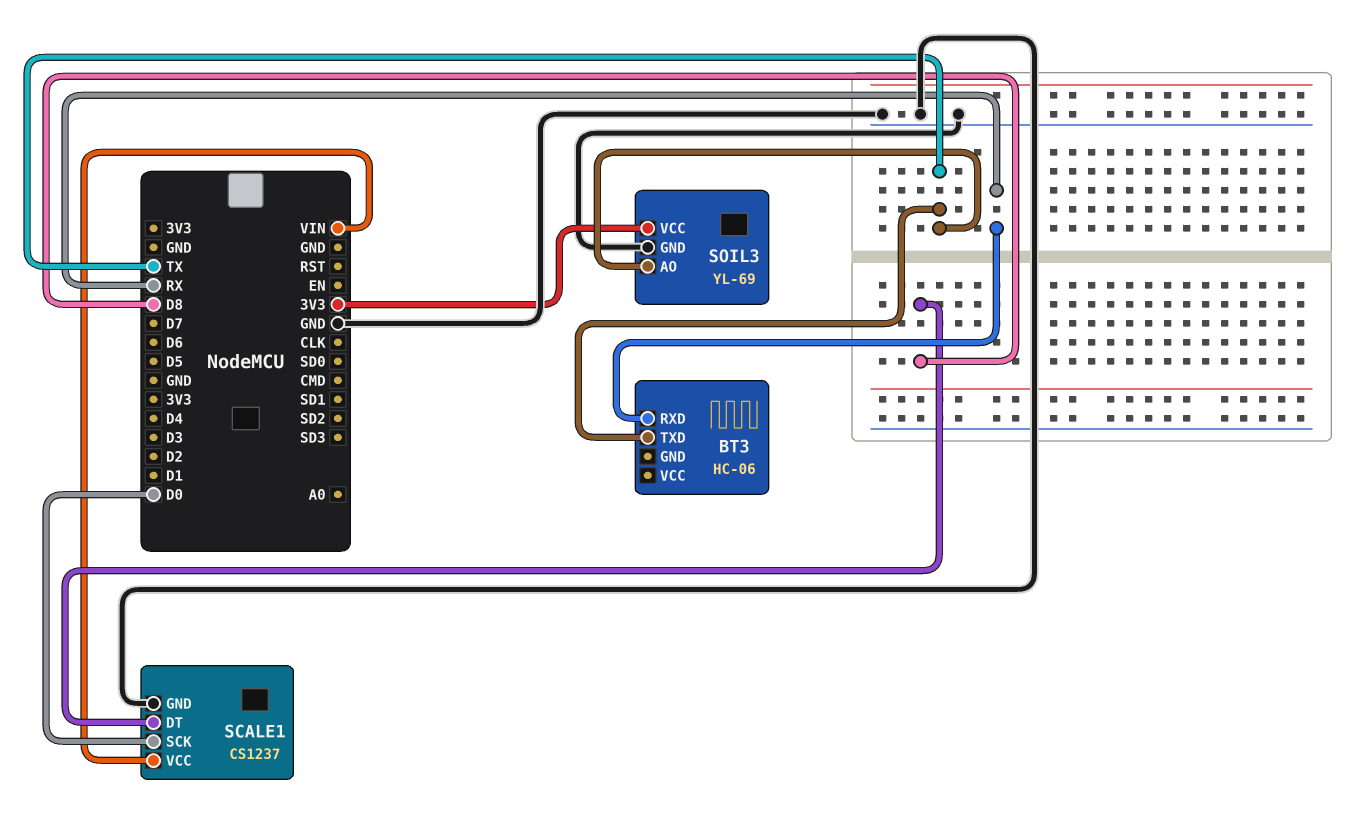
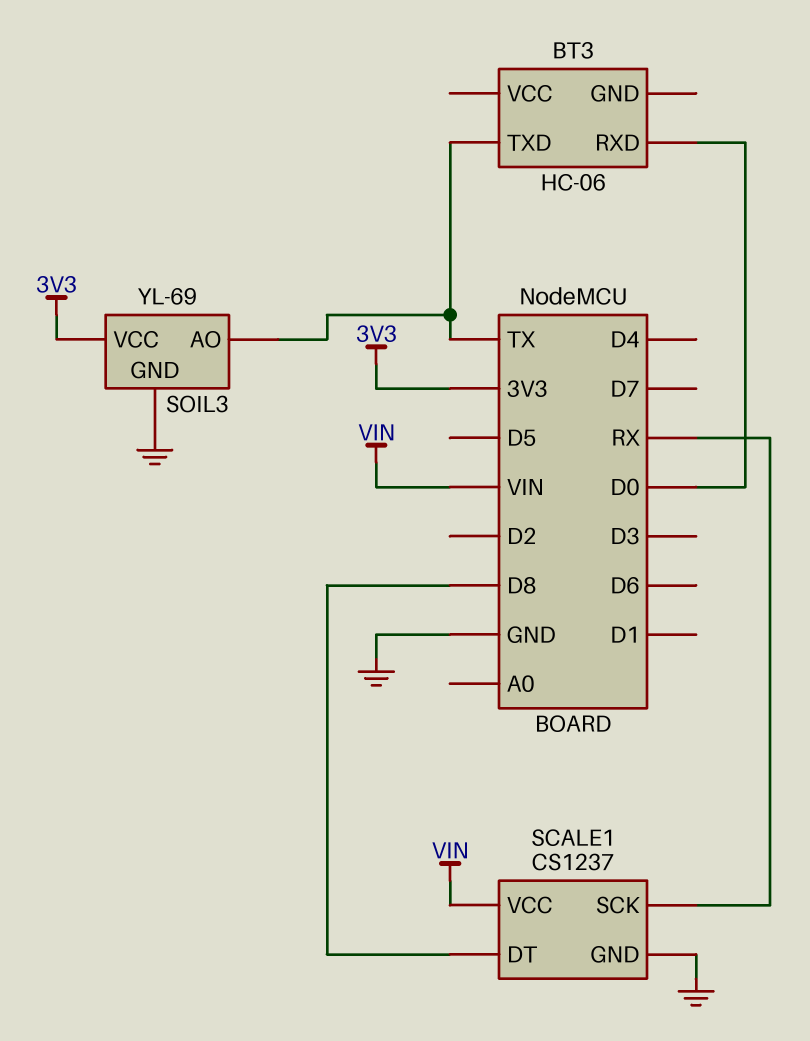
BT3 pin RXD: RX -> D0
SCALE1 pin SCK: D0 -> RX

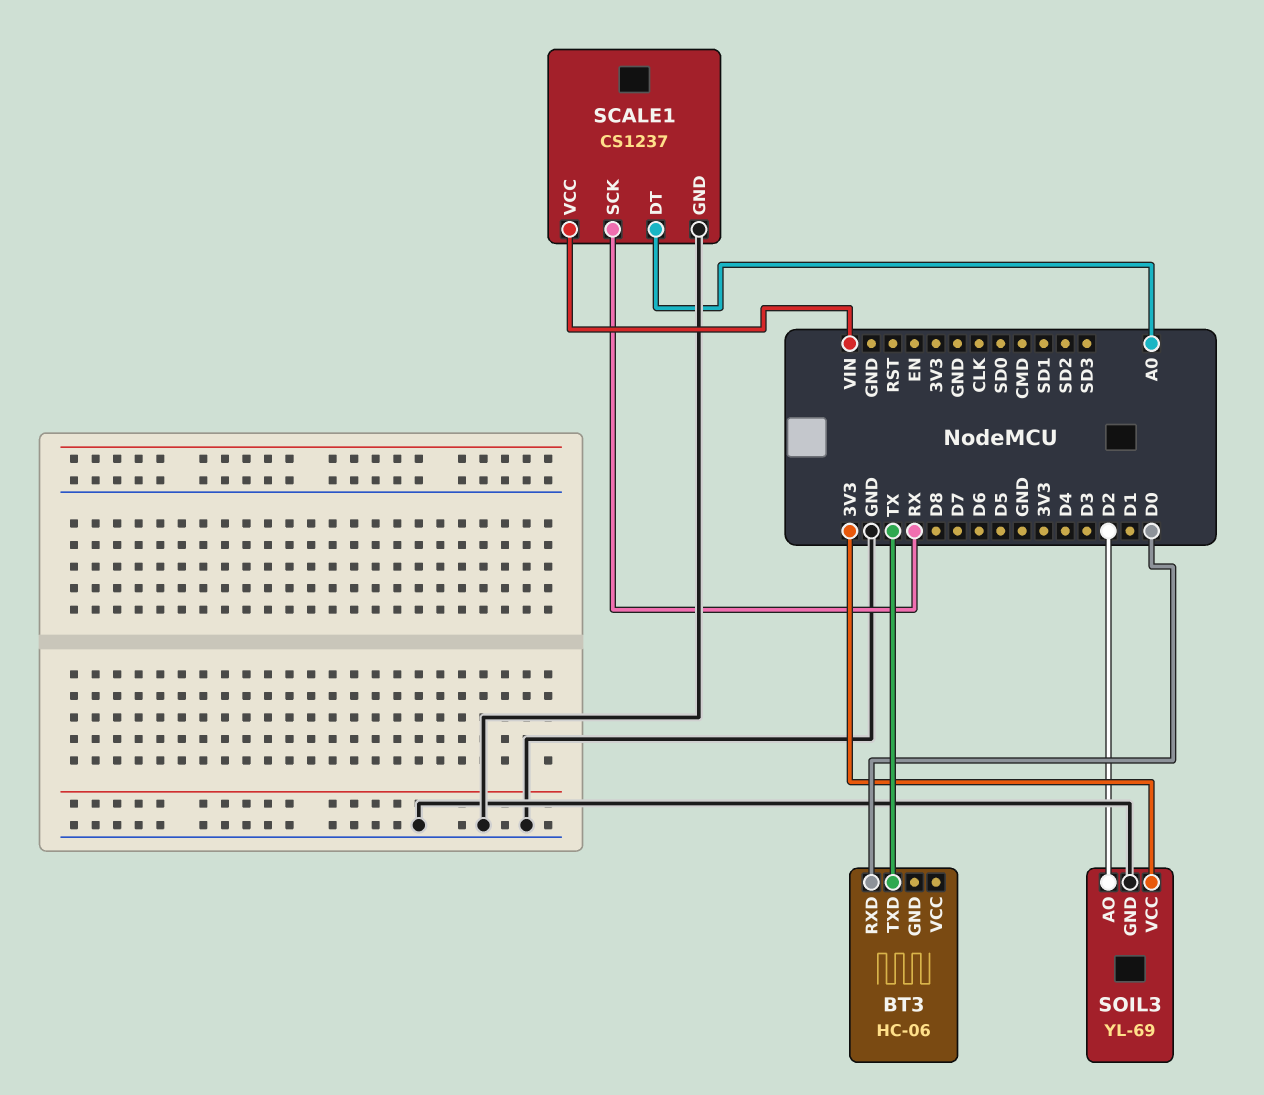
SCALE1 pin DT: D8 -> A0
SOIL3 pin AO: TX -> D2

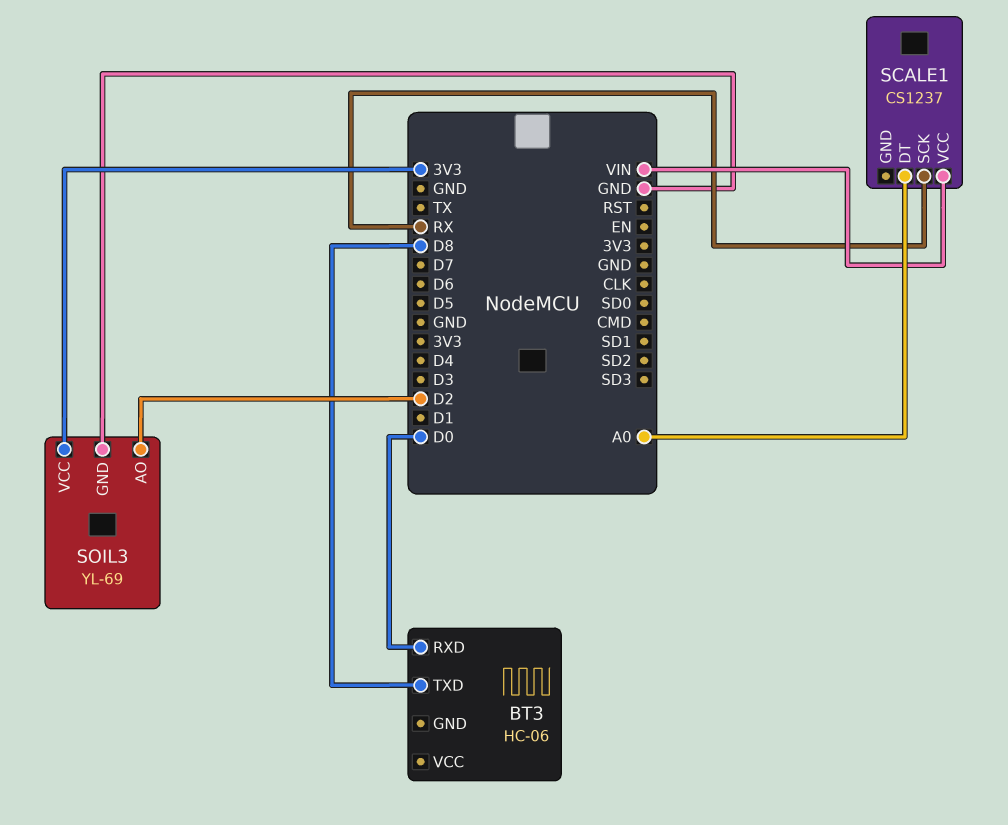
BT3 pin TXD: TX -> D8
SCALE1 pin GND: GND -> none

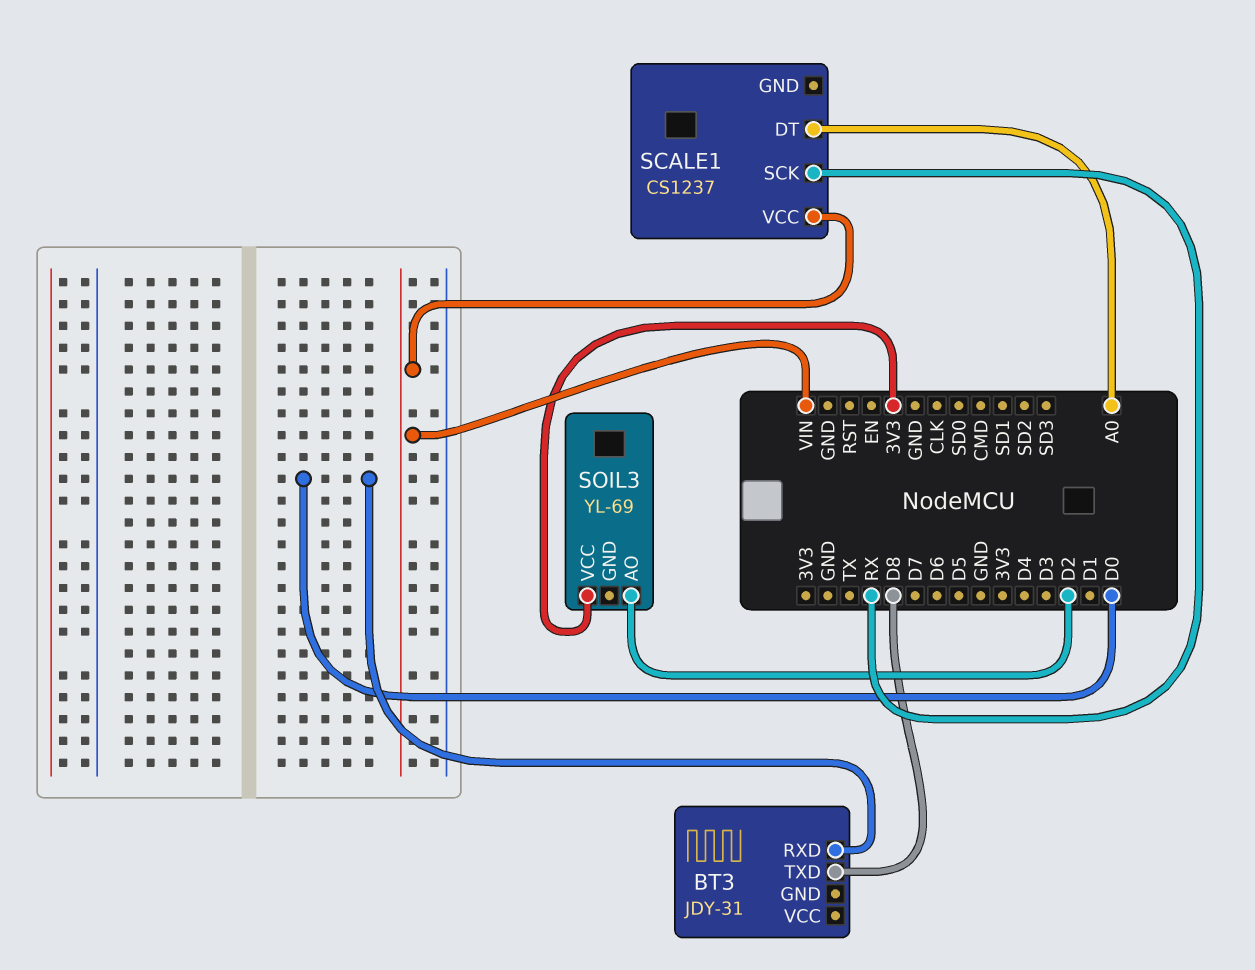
BT3: HC-06 -> JDY-31
SOIL3 pin GND: GND -> none

